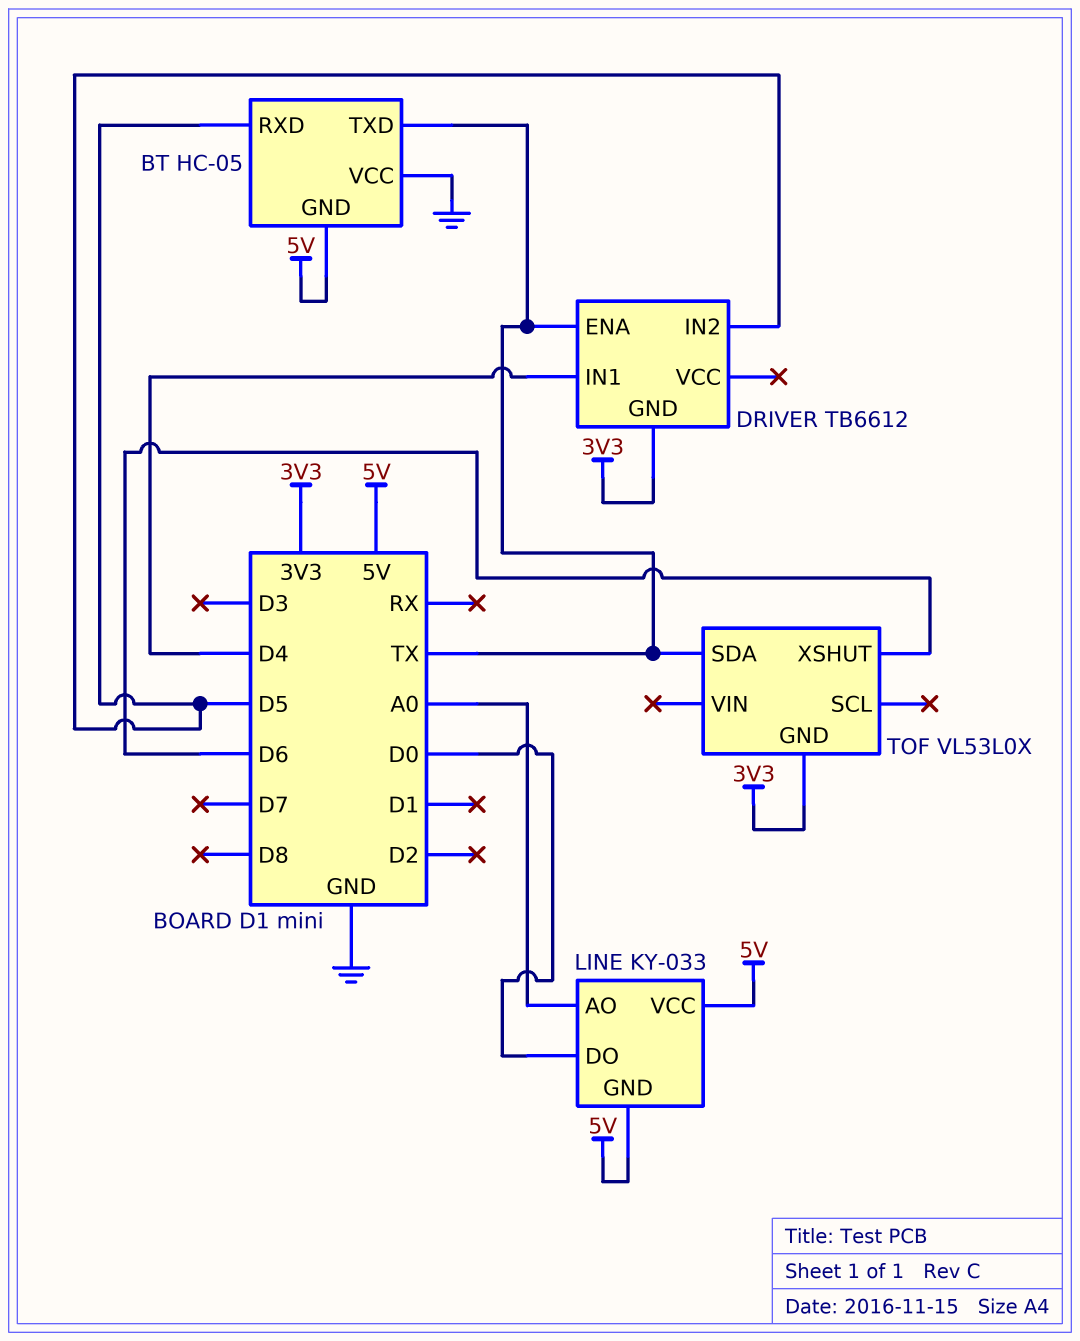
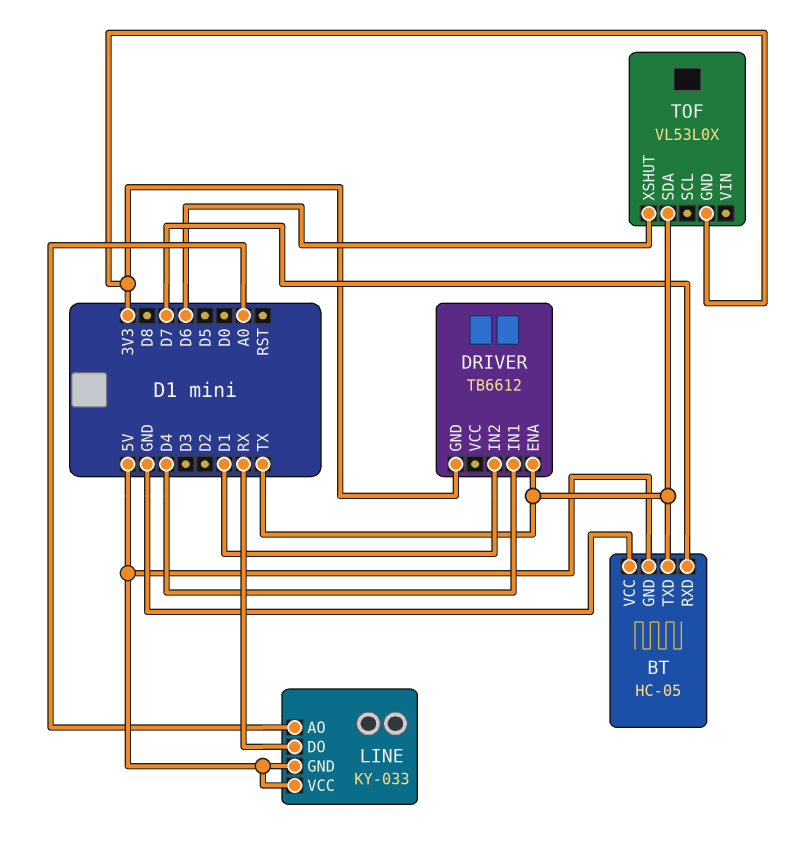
BT pin RXD: D5 -> D7
DRIVER pin IN2: D5 -> D1
LINE pin DO: D0 -> RX

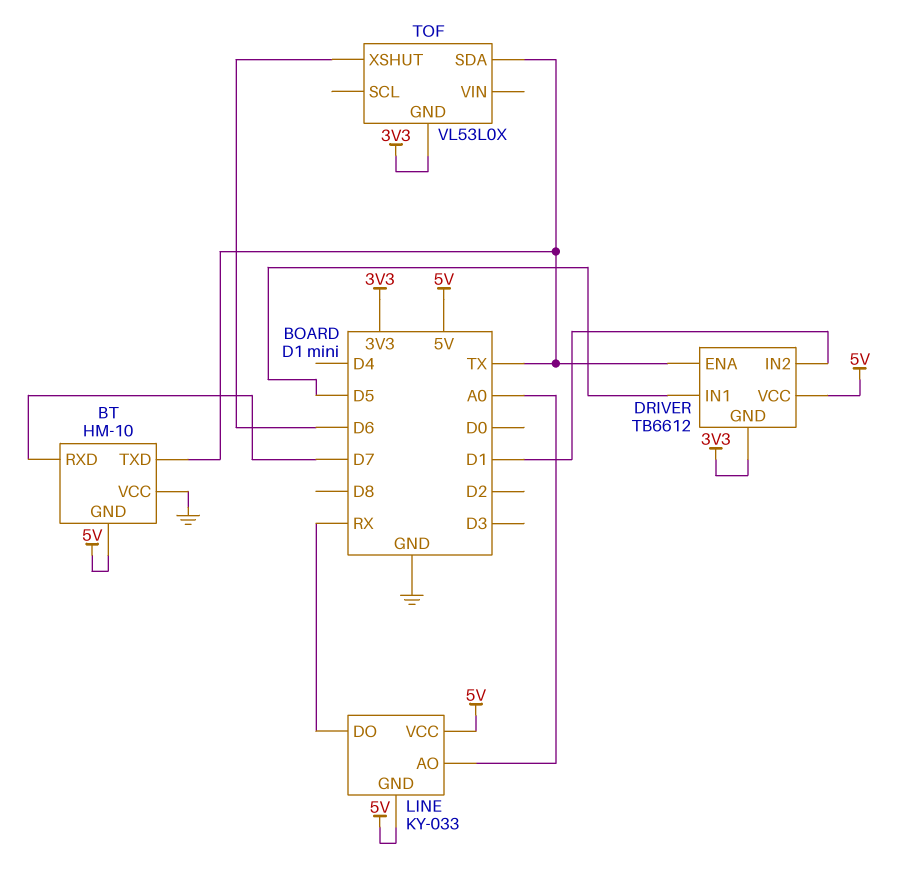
BT: HC-05 -> HM-10
DRIVER pin IN1: D4 -> D5
DRIVER pin VCC: none -> 5V

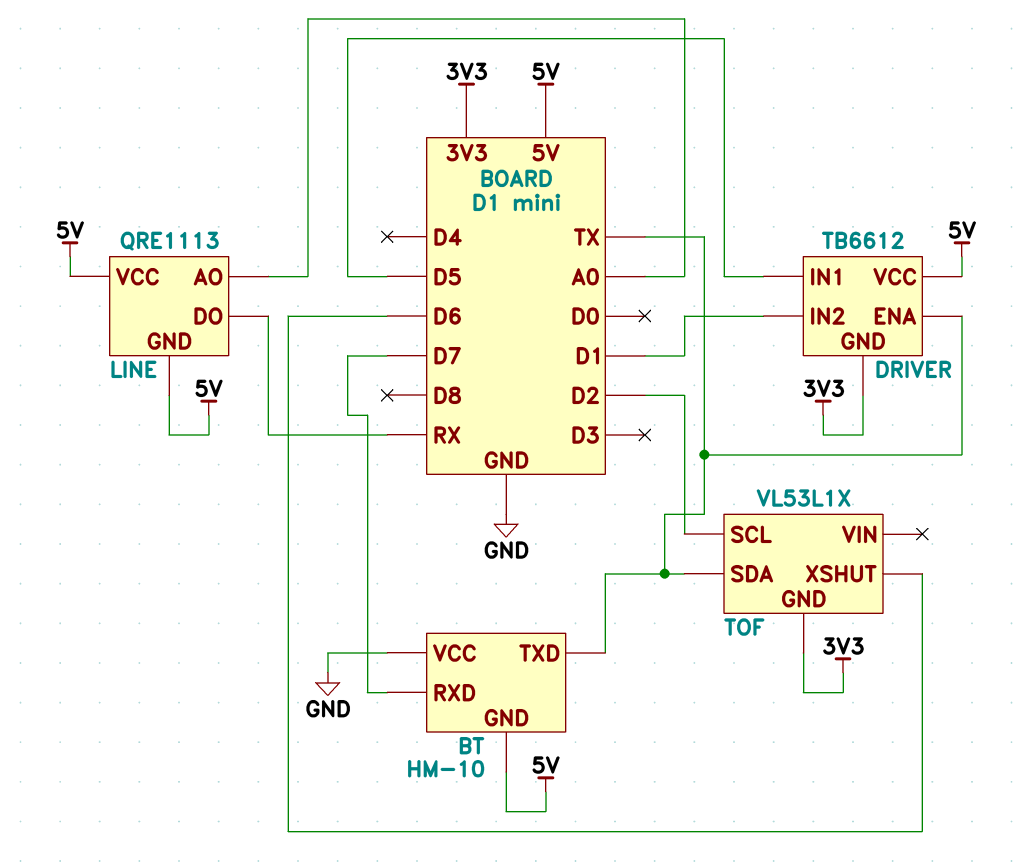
LINE: KY-033 -> QRE1113
TOF: VL53L0X -> VL53L1X
TOF pin SCL: none -> D2

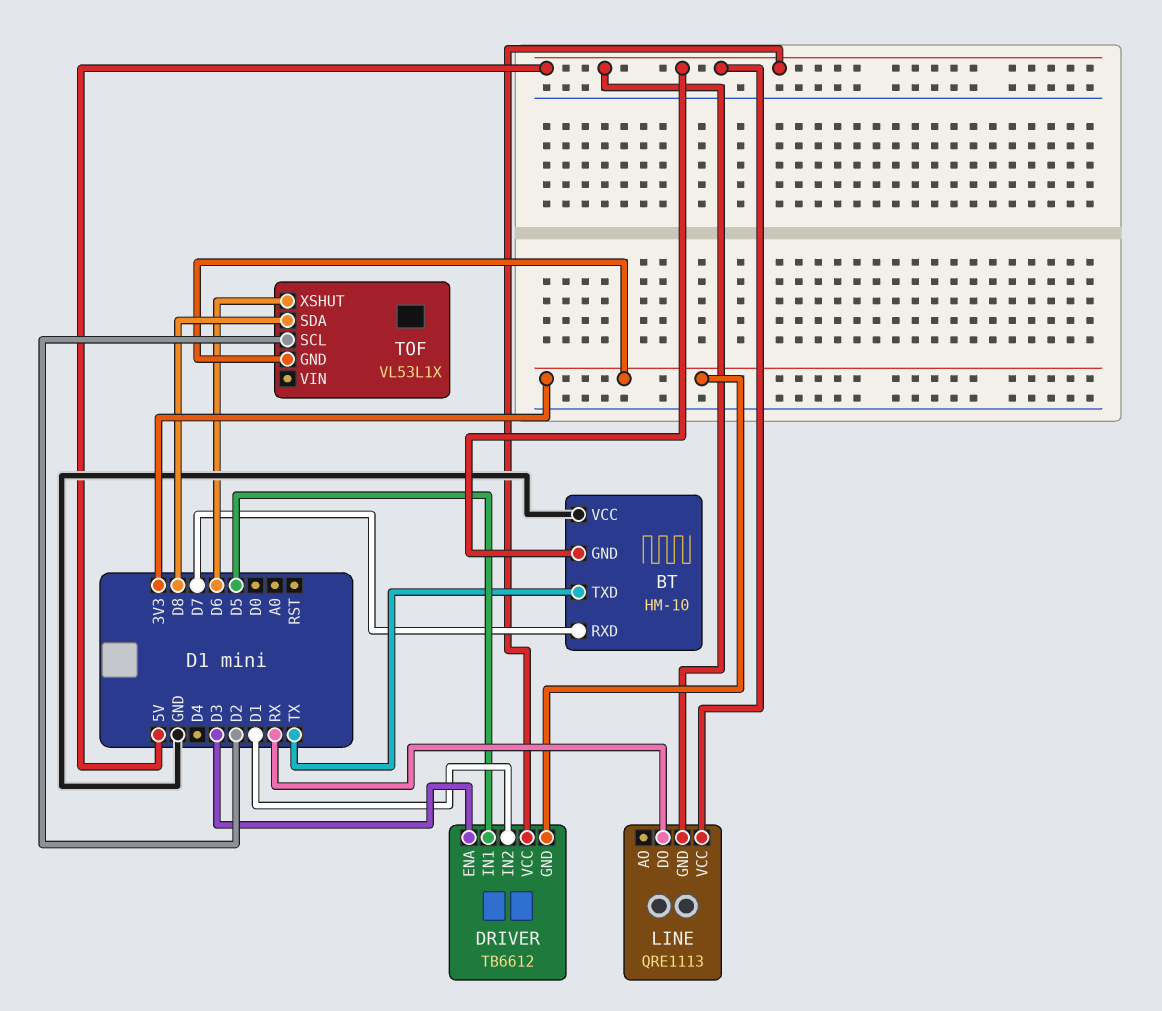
DRIVER pin ENA: TX -> D3
LINE pin AO: A0 -> none
TOF pin SDA: TX -> D8

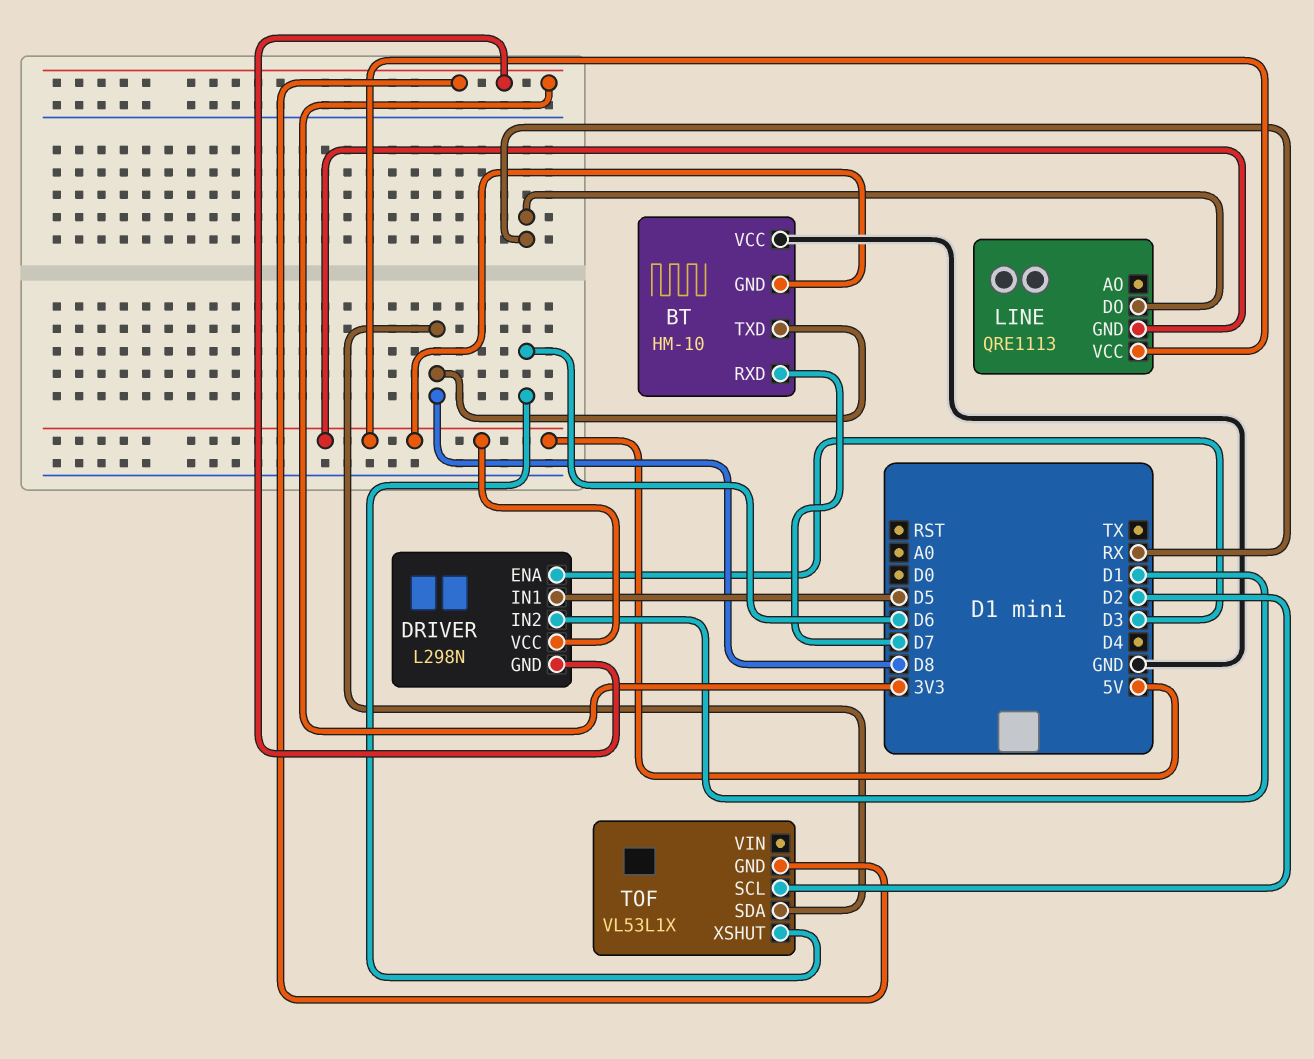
BT pin TXD: TX -> D8
DRIVER: TB6612 -> L298N

